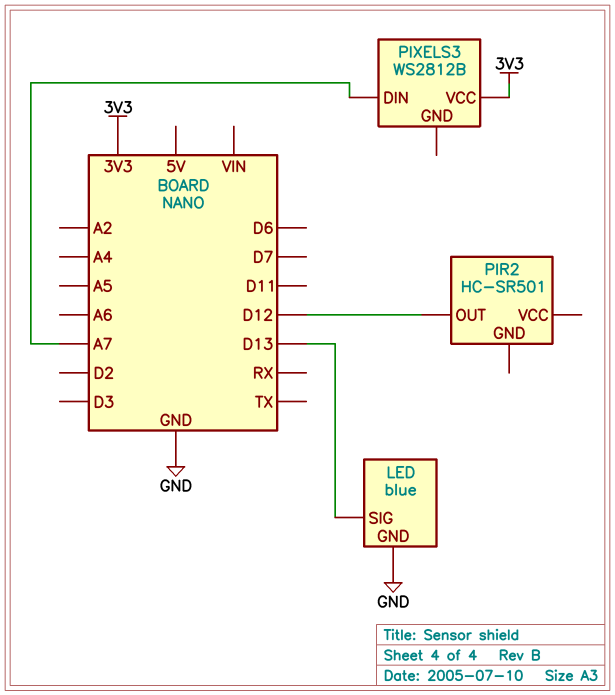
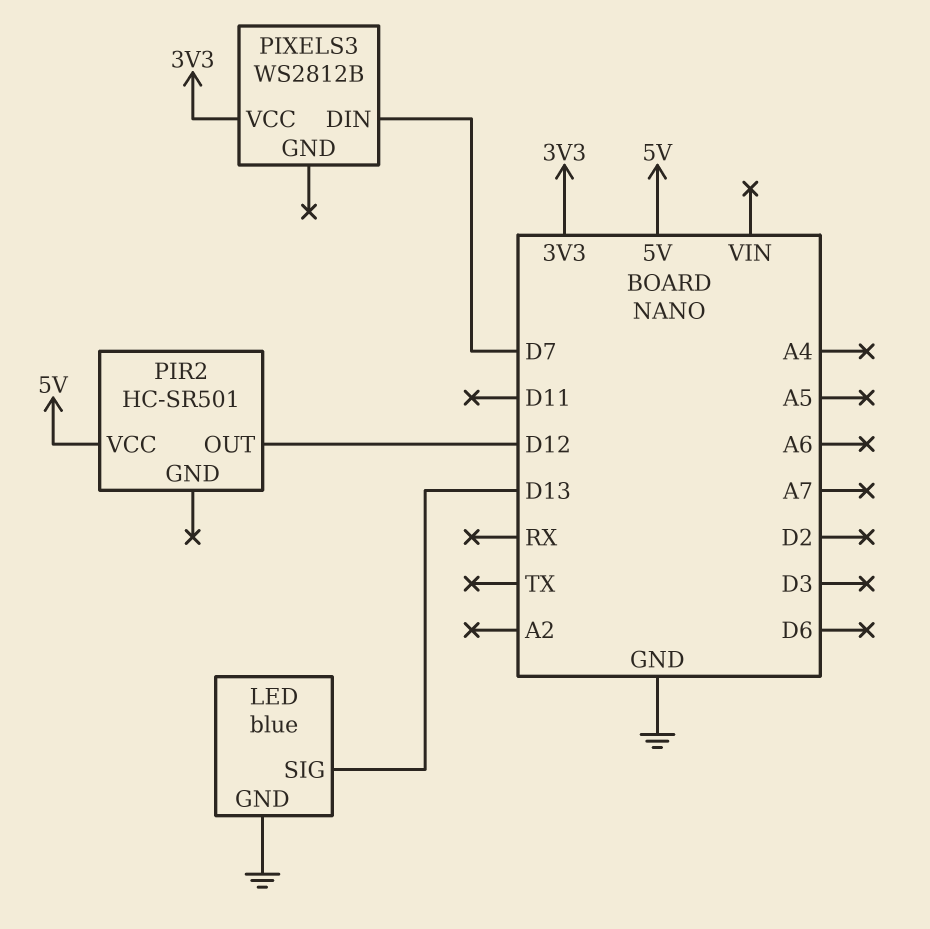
PIR2 pin VCC: none -> 5V
PIXELS3 pin DIN: A7 -> D7

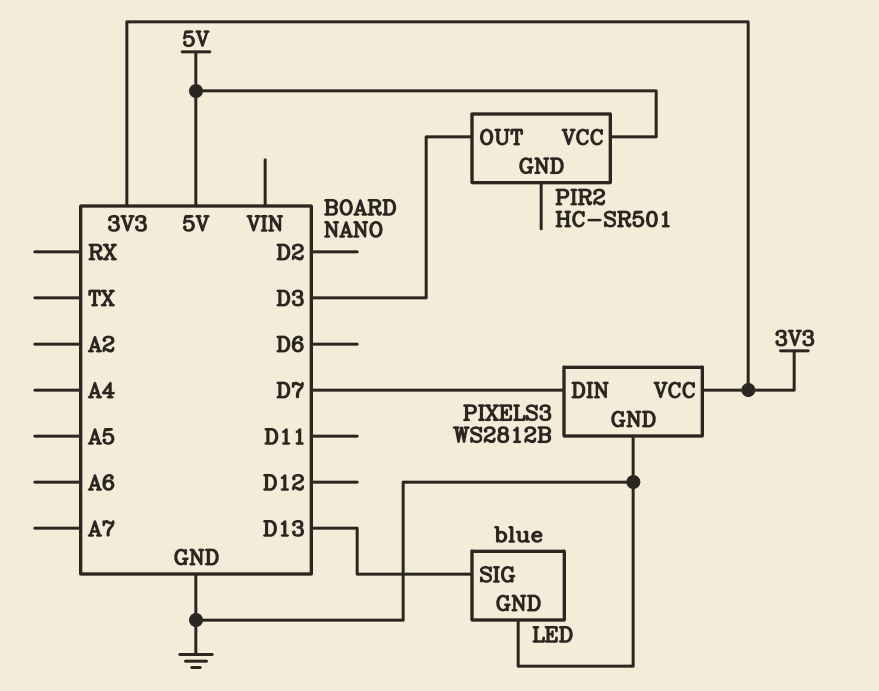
PIR2 pin OUT: D12 -> D3
PIXELS3 pin GND: none -> GND

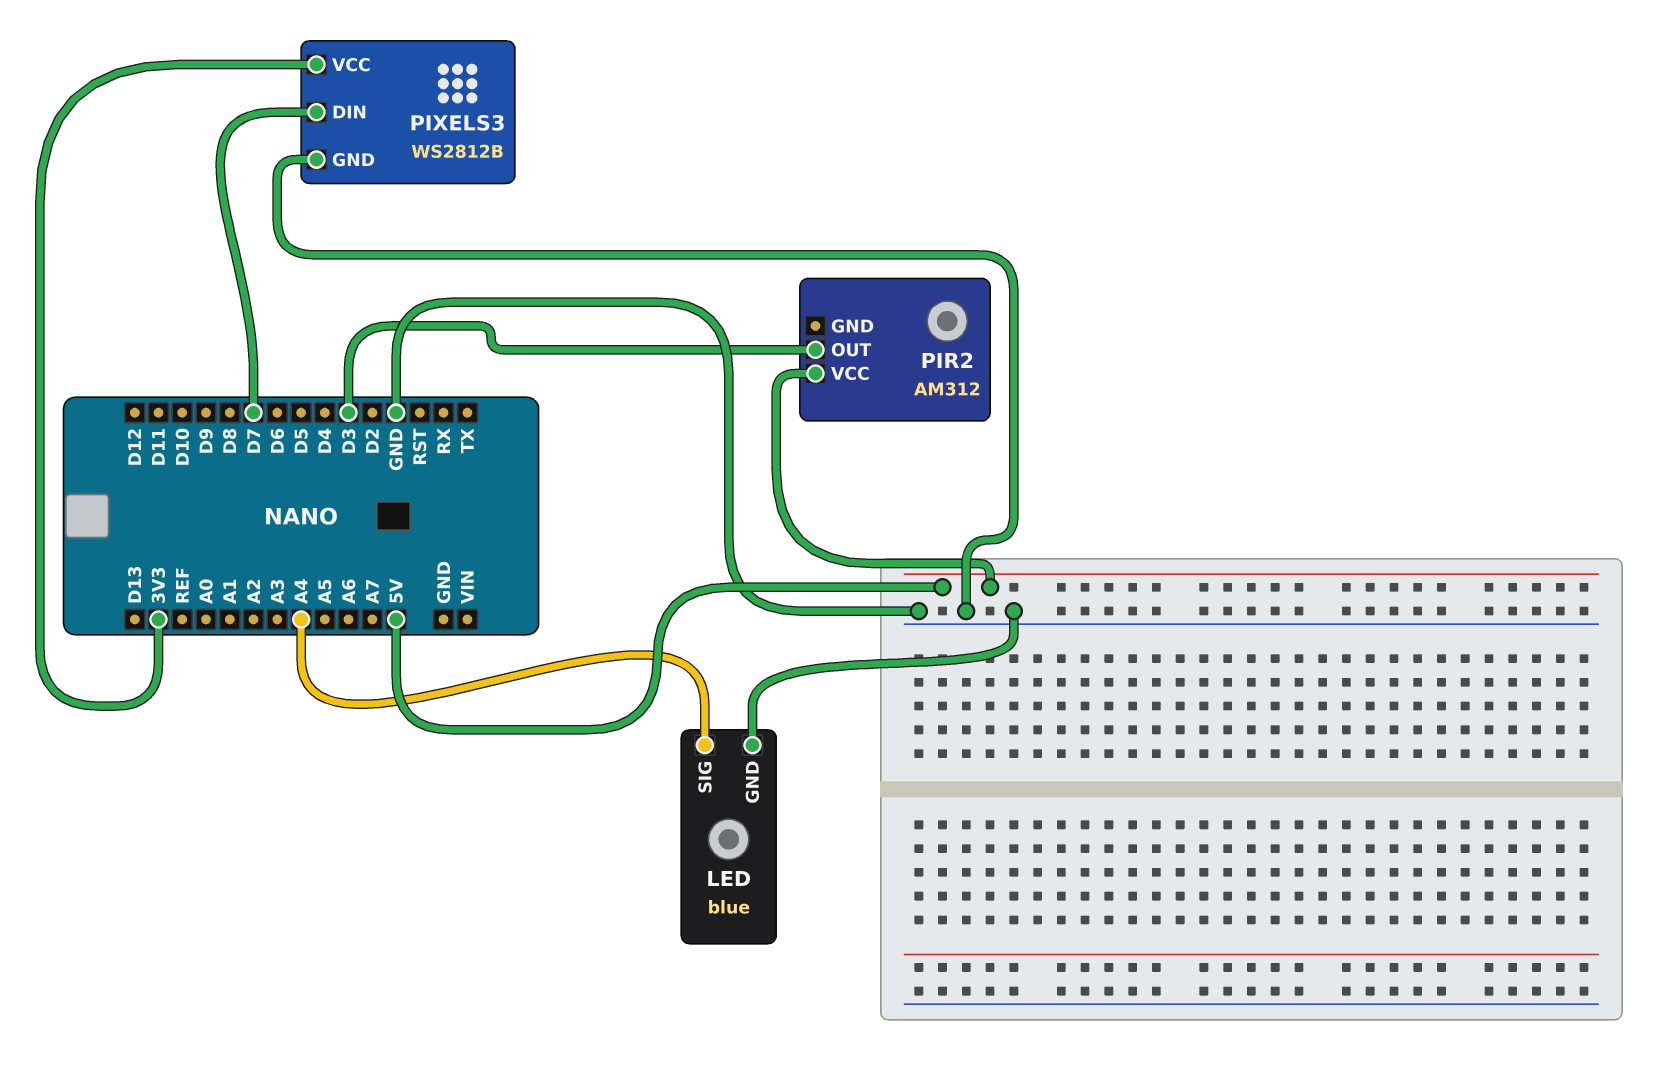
LED pin SIG: D13 -> A4
PIR2: HC-SR501 -> AM312

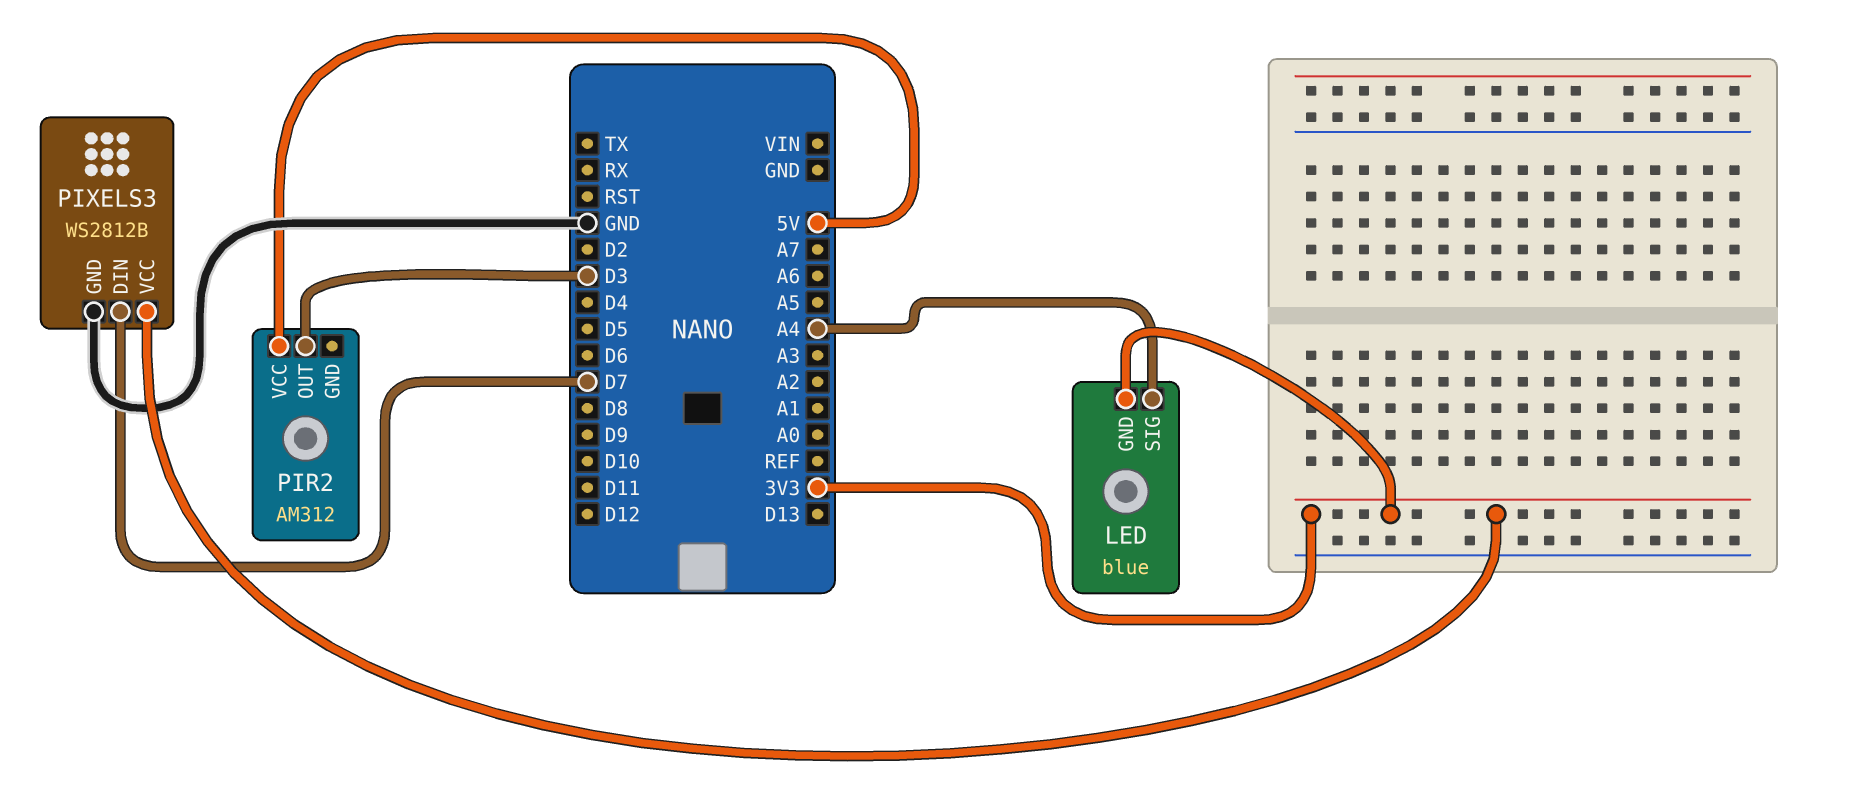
LED pin GND: GND -> 3V3

